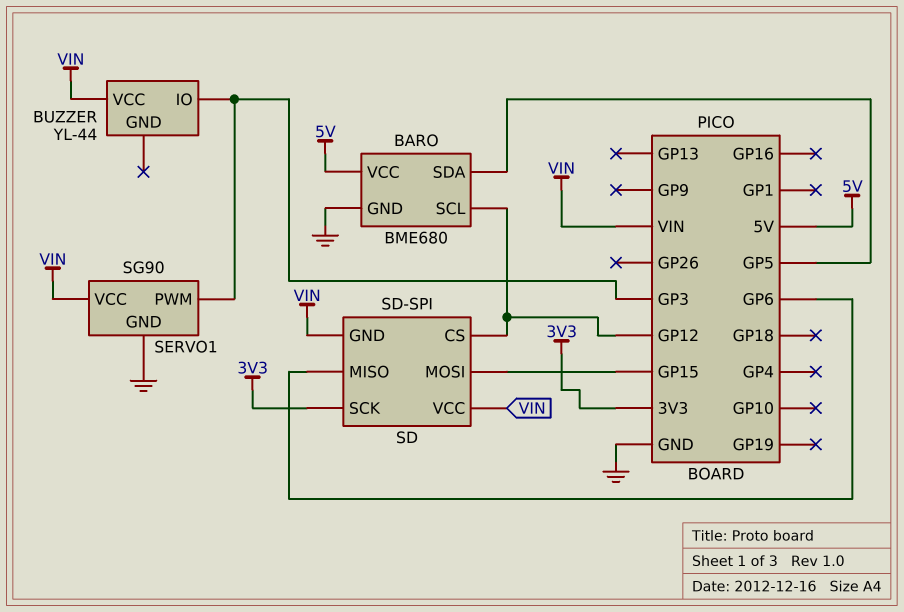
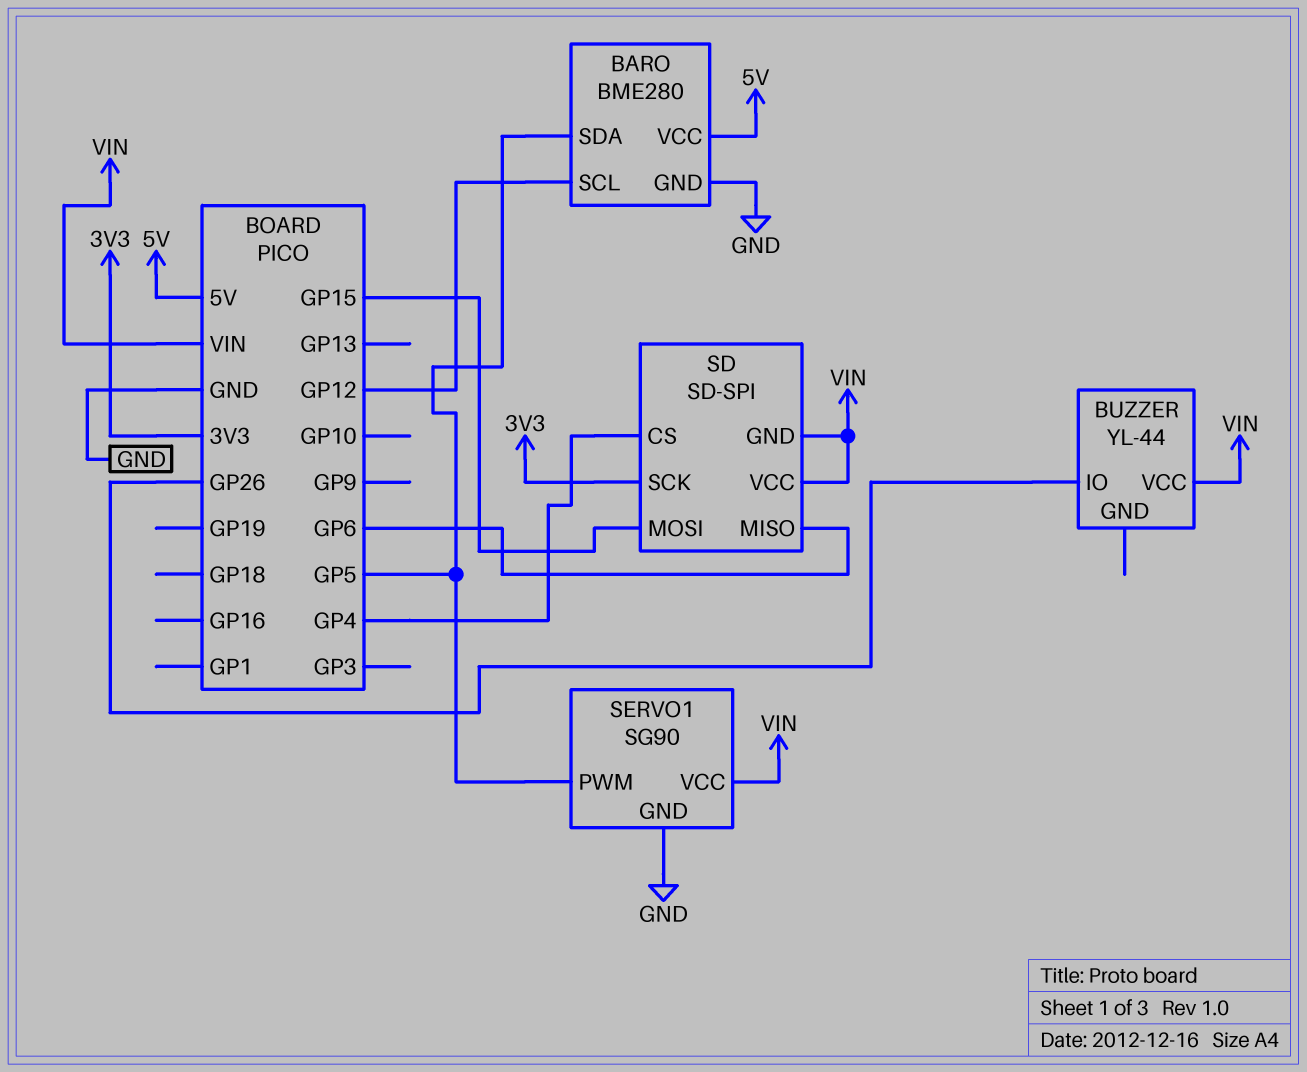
BARO: BME680 -> BME280
BUZZER pin IO: GP3 -> GP26
SD pin CS: GP12 -> GP4
SERVO1 pin PWM: GP3 -> GP5

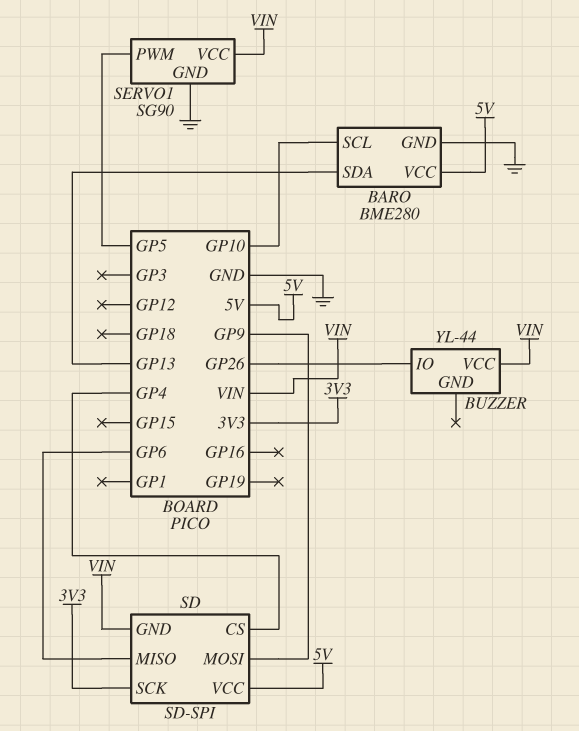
BARO pin SCL: GP12 -> GP10
BARO pin SDA: GP5 -> GP13
SD pin MOSI: GP15 -> GP9
SD pin VCC: VIN -> 5V

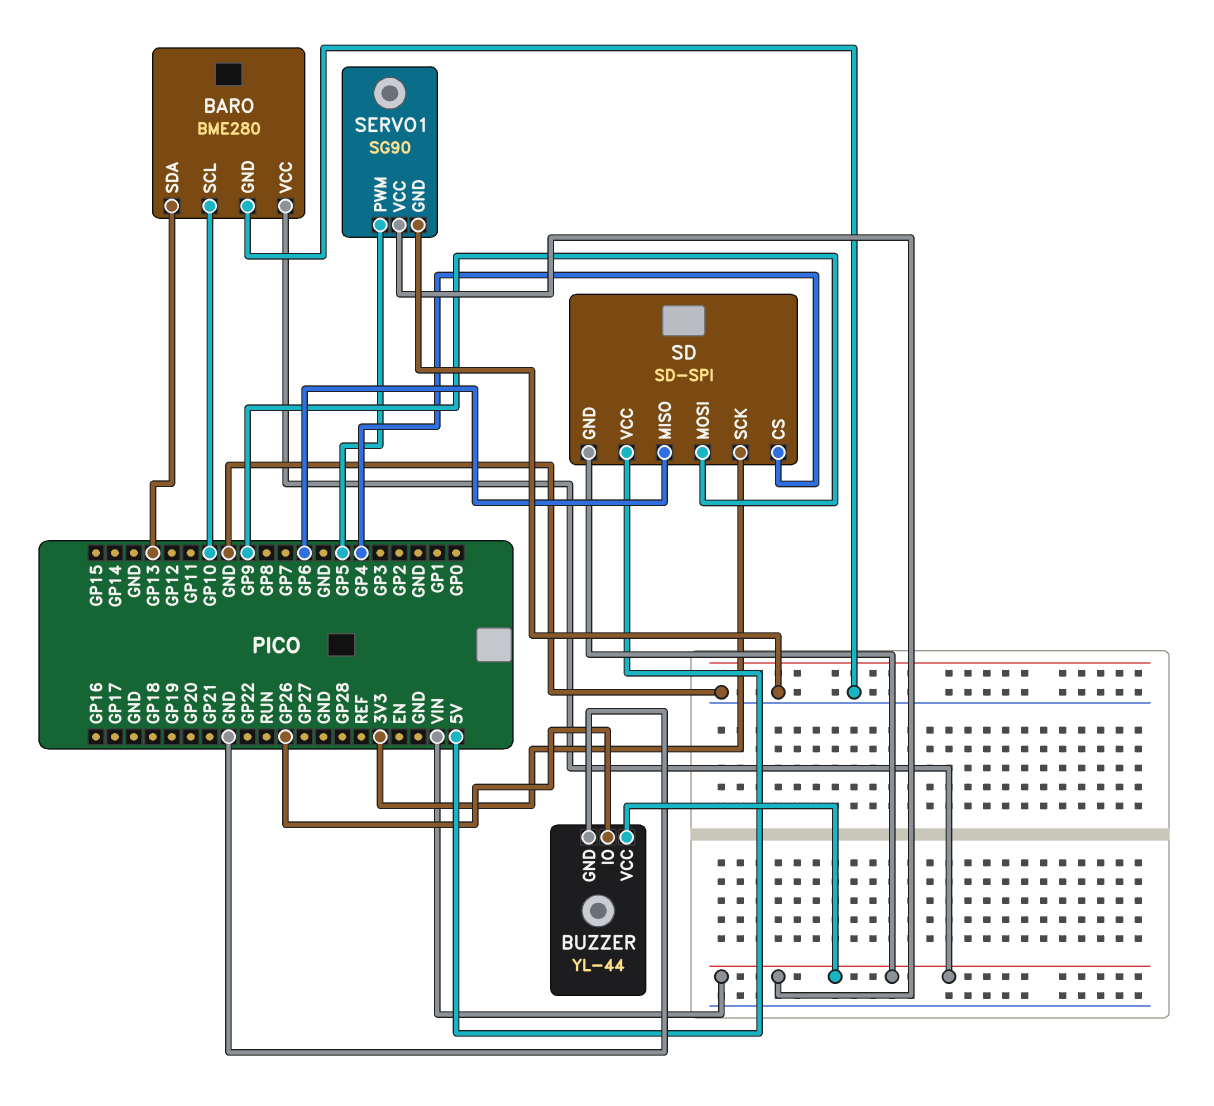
BARO pin VCC: 5V -> VIN
BUZZER pin GND: none -> GND

